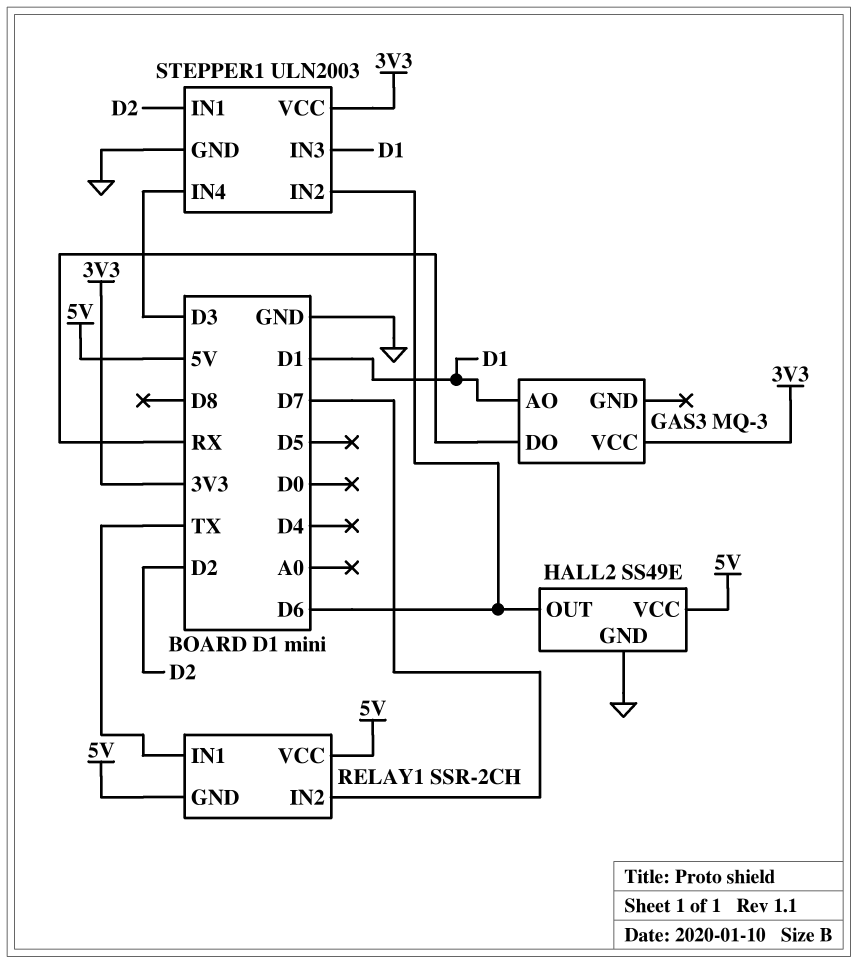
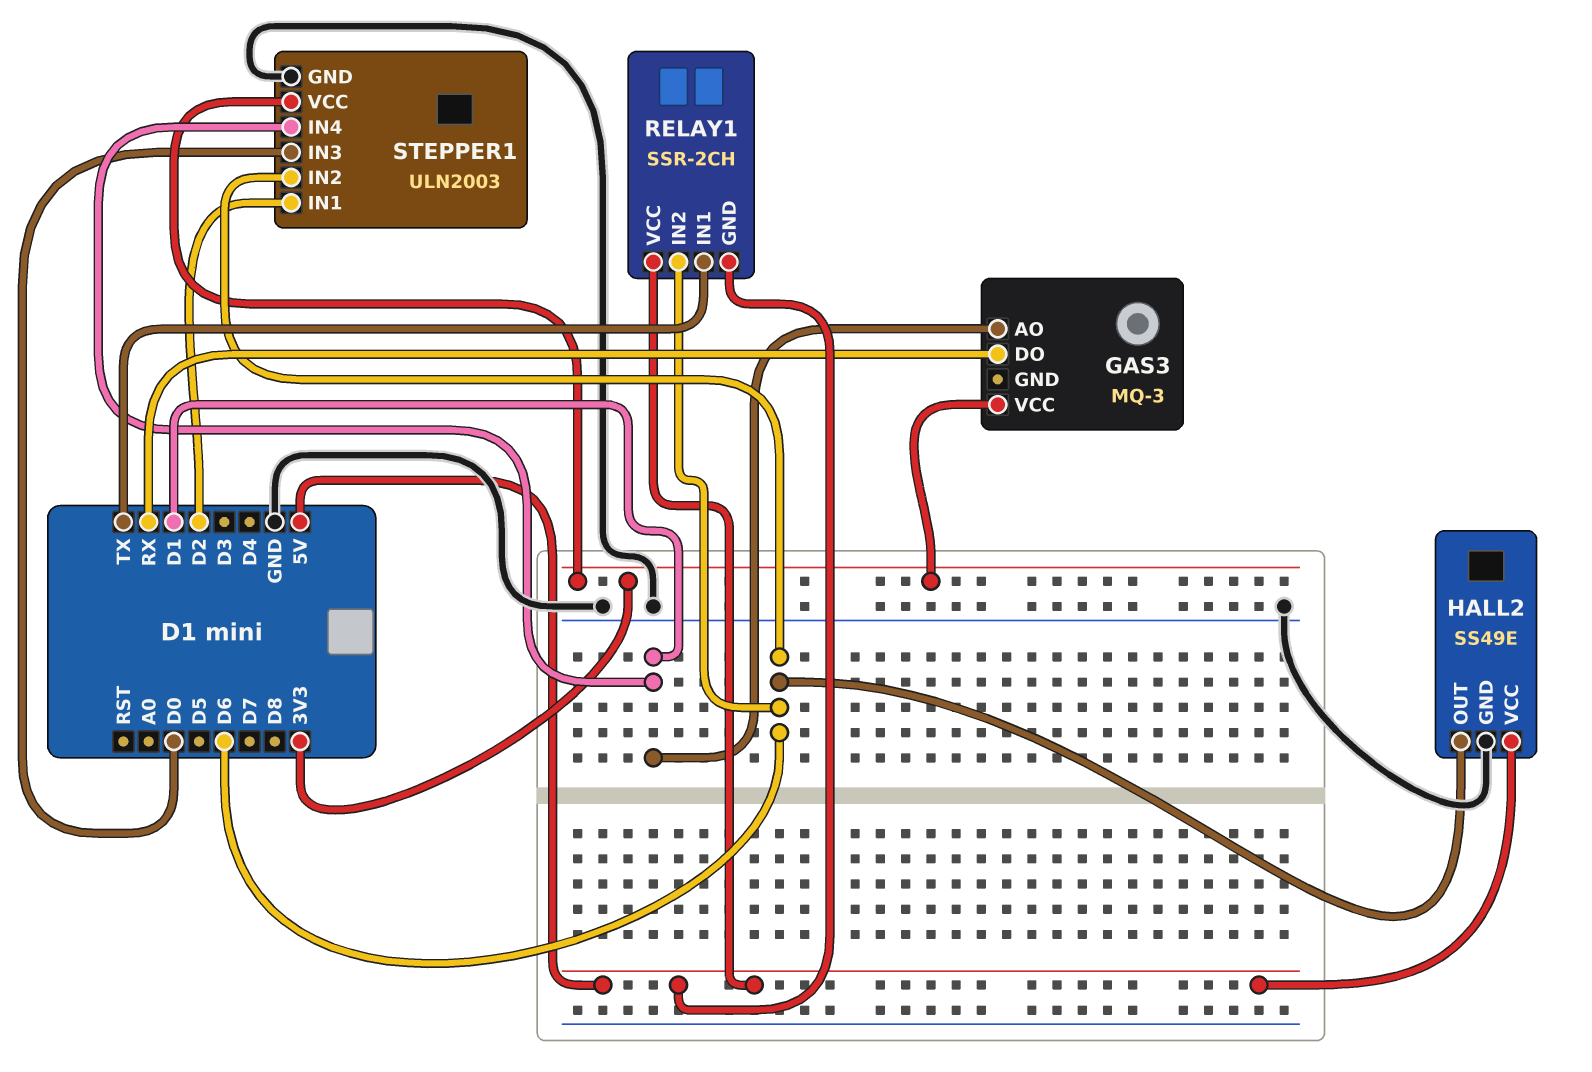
RELAY1 pin IN2: D7 -> D6
STEPPER1 pin IN3: D1 -> D0
STEPPER1 pin IN4: D3 -> D1

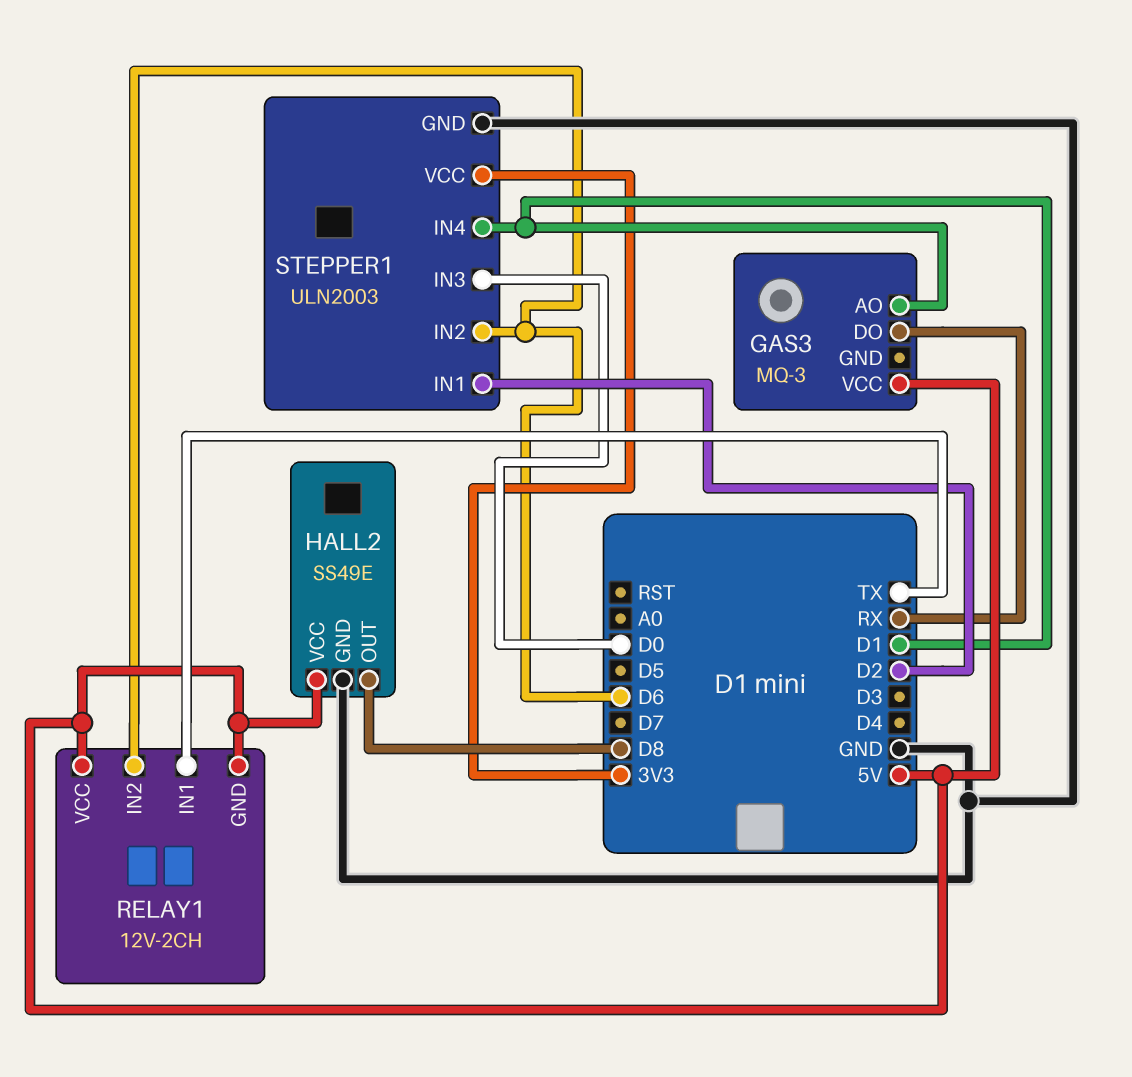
GAS3 pin VCC: 3V3 -> 5V
HALL2 pin OUT: D6 -> D8
RELAY1: SSR-2CH -> 12V-2CH

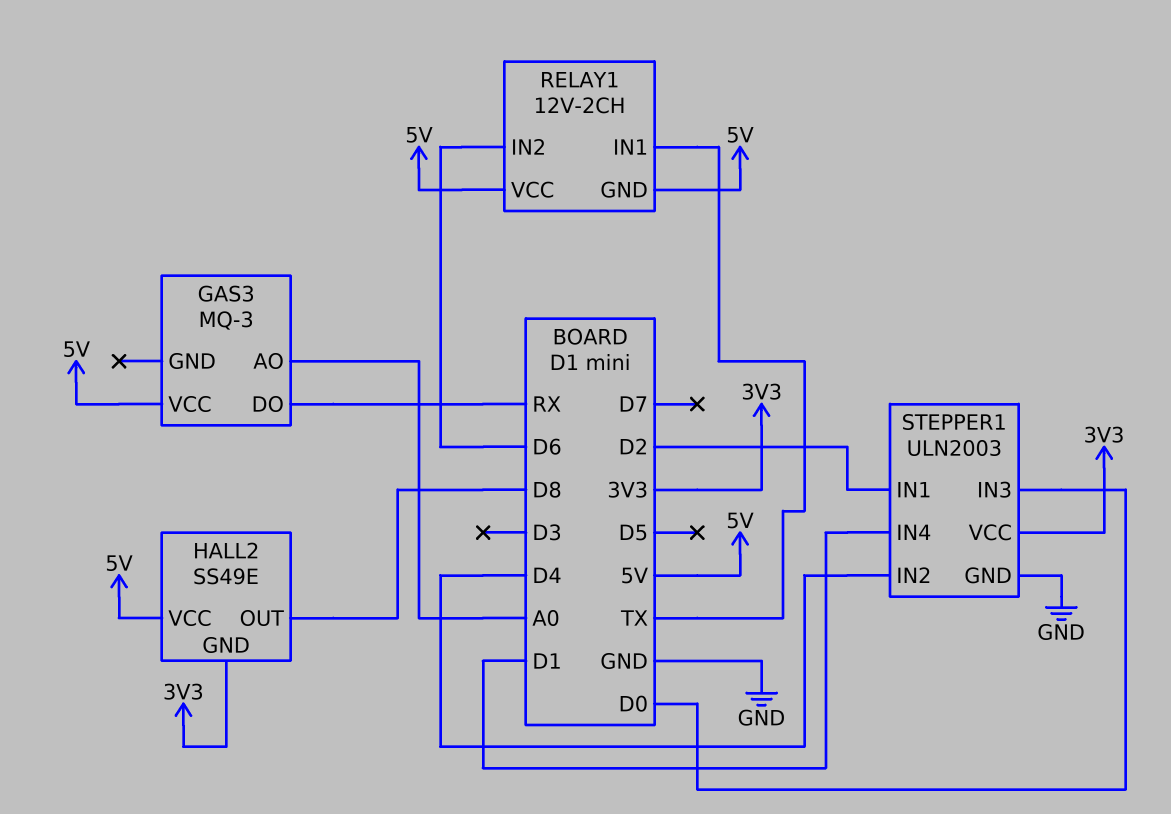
GAS3 pin AO: D1 -> A0
HALL2 pin GND: GND -> 3V3
STEPPER1 pin IN2: D6 -> D4

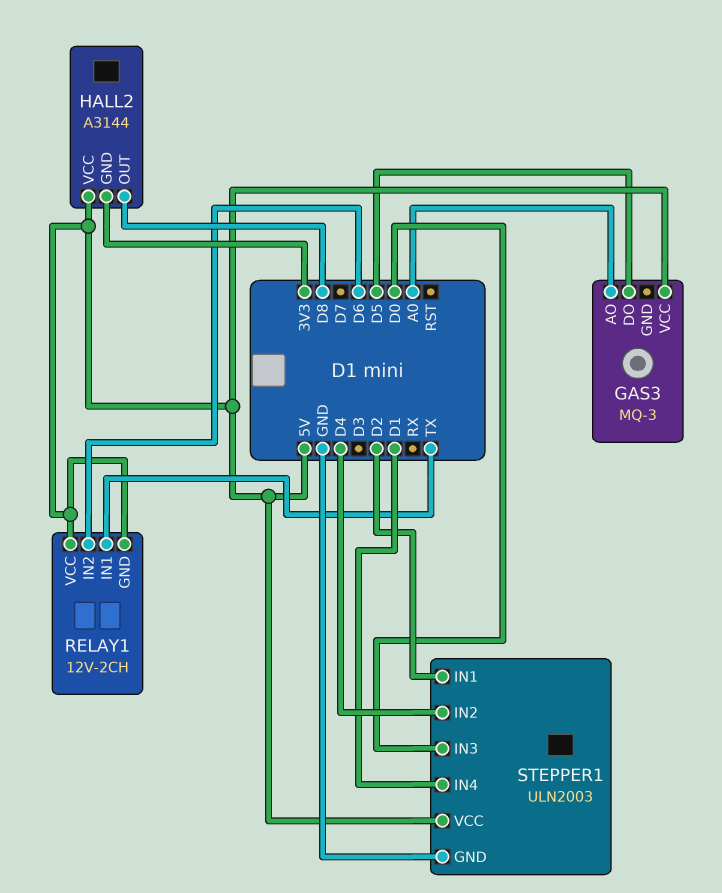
GAS3 pin DO: RX -> D5
HALL2: SS49E -> A3144
STEPPER1 pin VCC: 3V3 -> 5V

